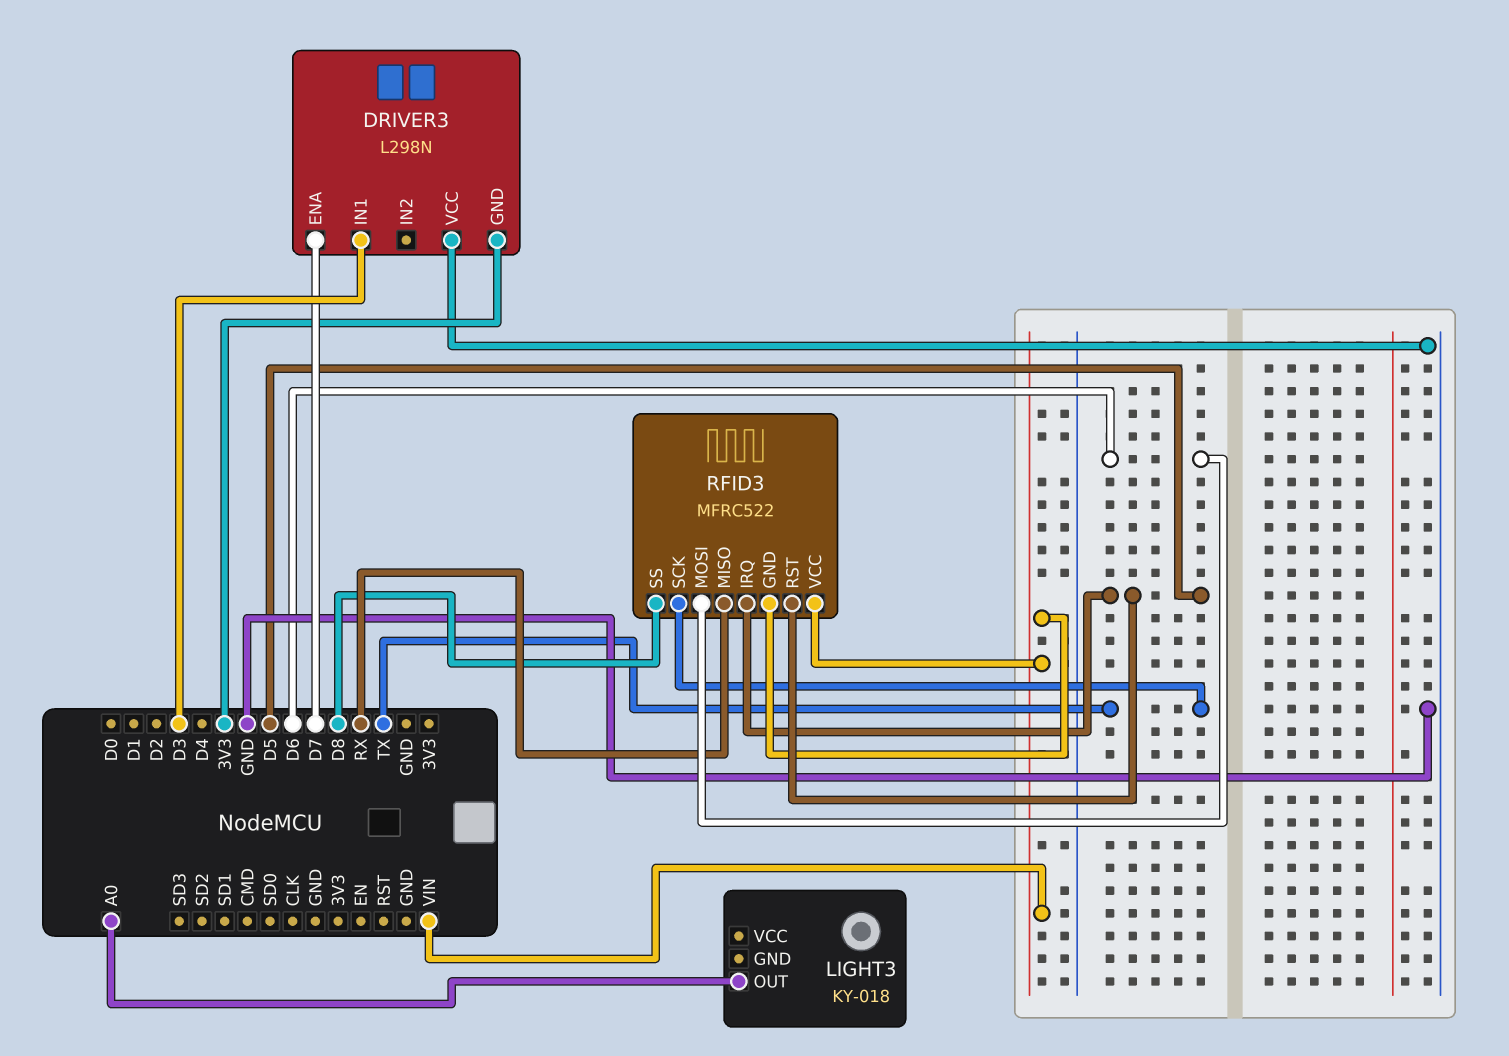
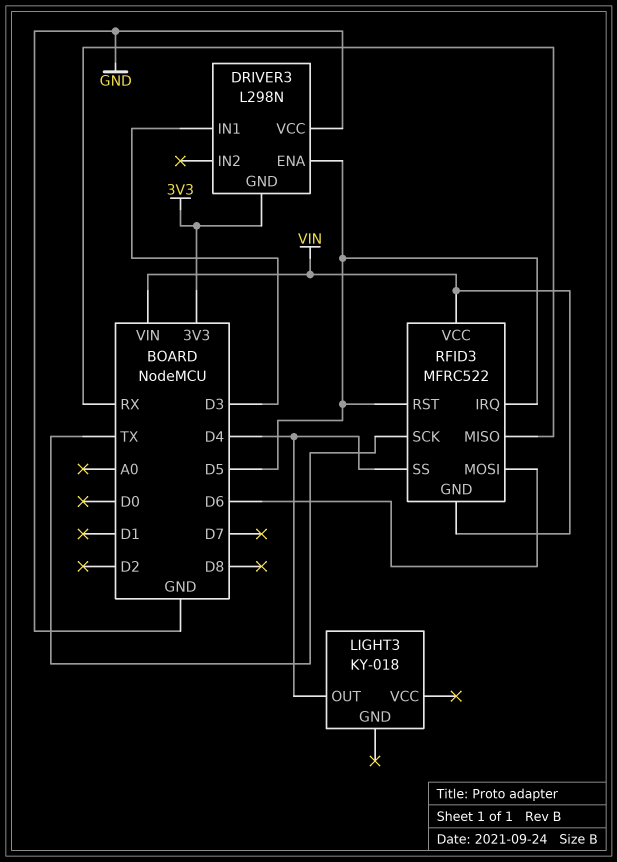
DRIVER3 pin ENA: D7 -> D5
LIGHT3 pin OUT: A0 -> D4
RFID3 pin SS: D8 -> D4

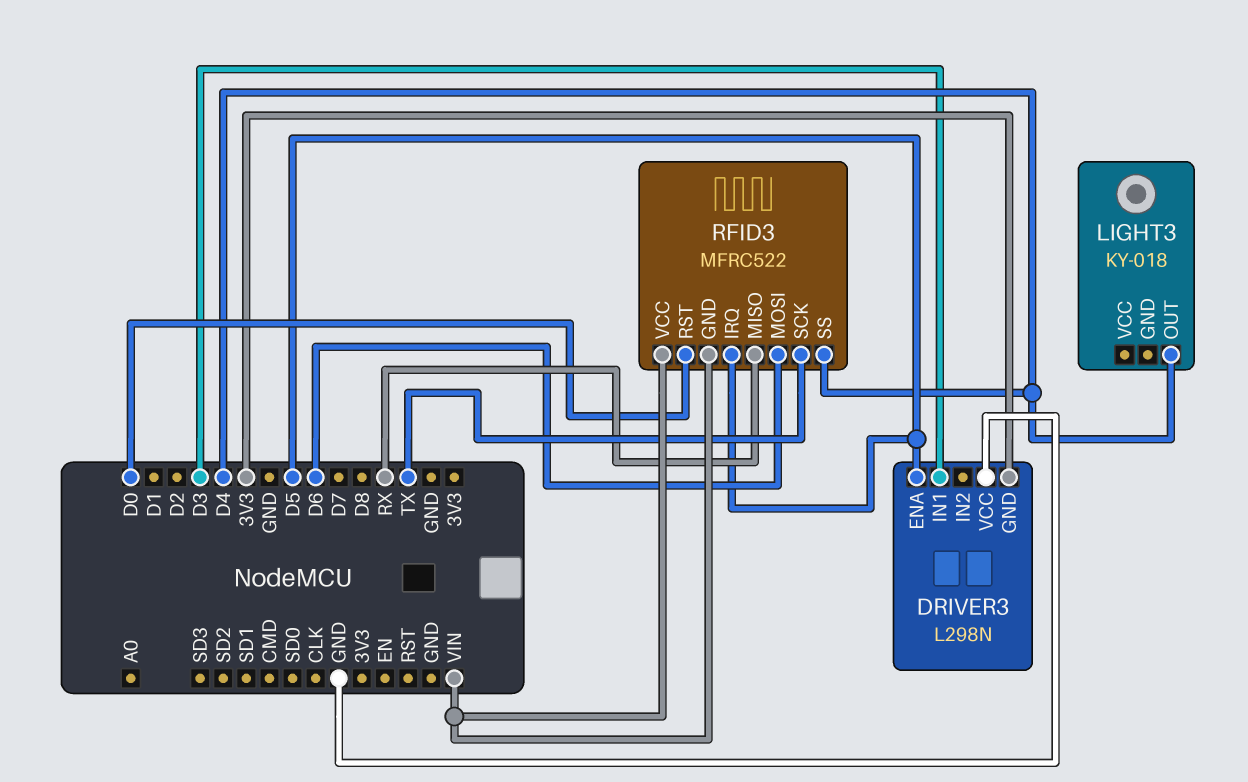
RFID3 pin RST: D5 -> D0

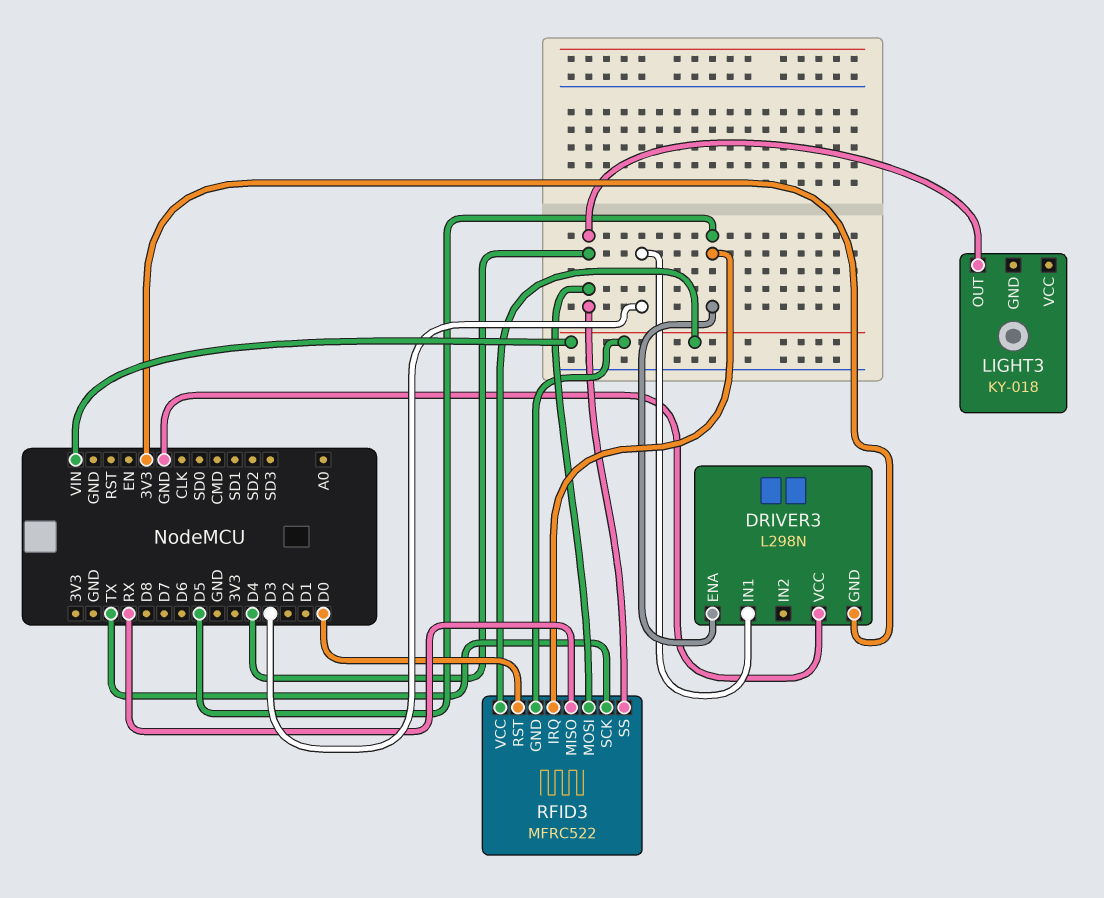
RFID3 pin MOSI: D6 -> D4

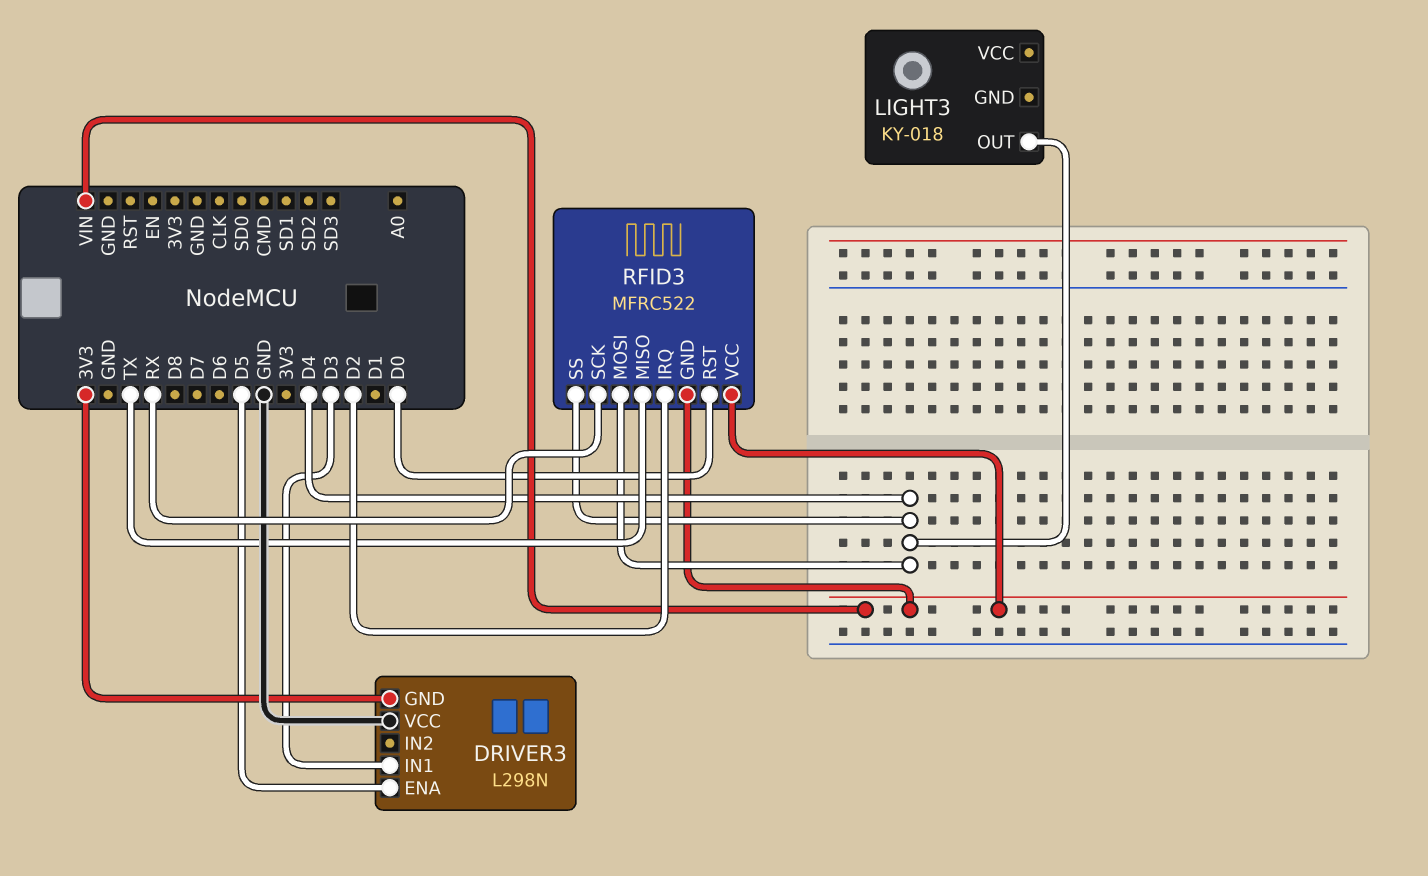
RFID3 pin IRQ: D5 -> D2
RFID3 pin MISO: RX -> TX
RFID3 pin SCK: TX -> RX

